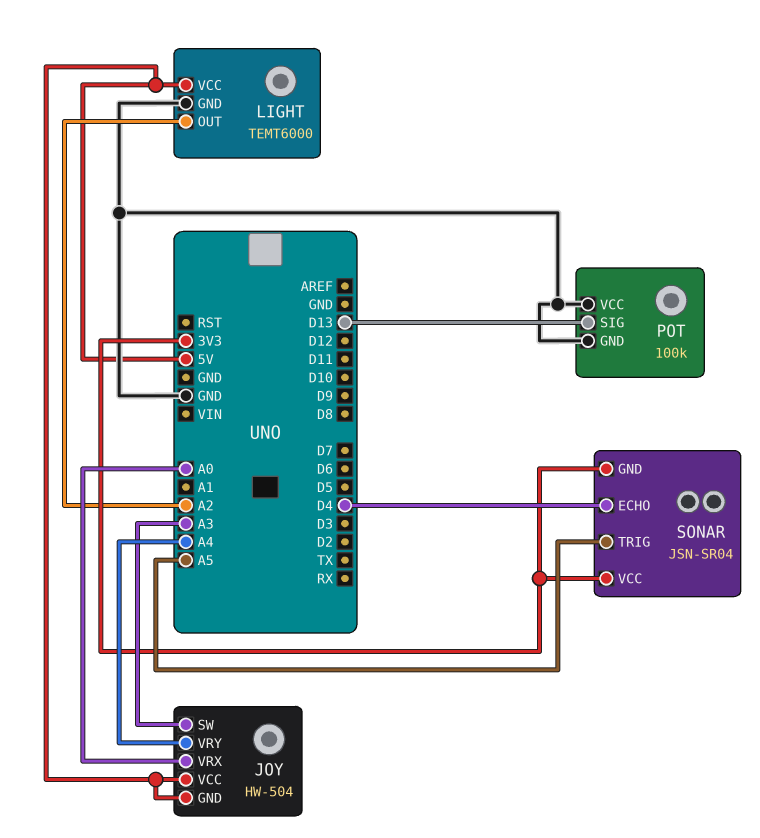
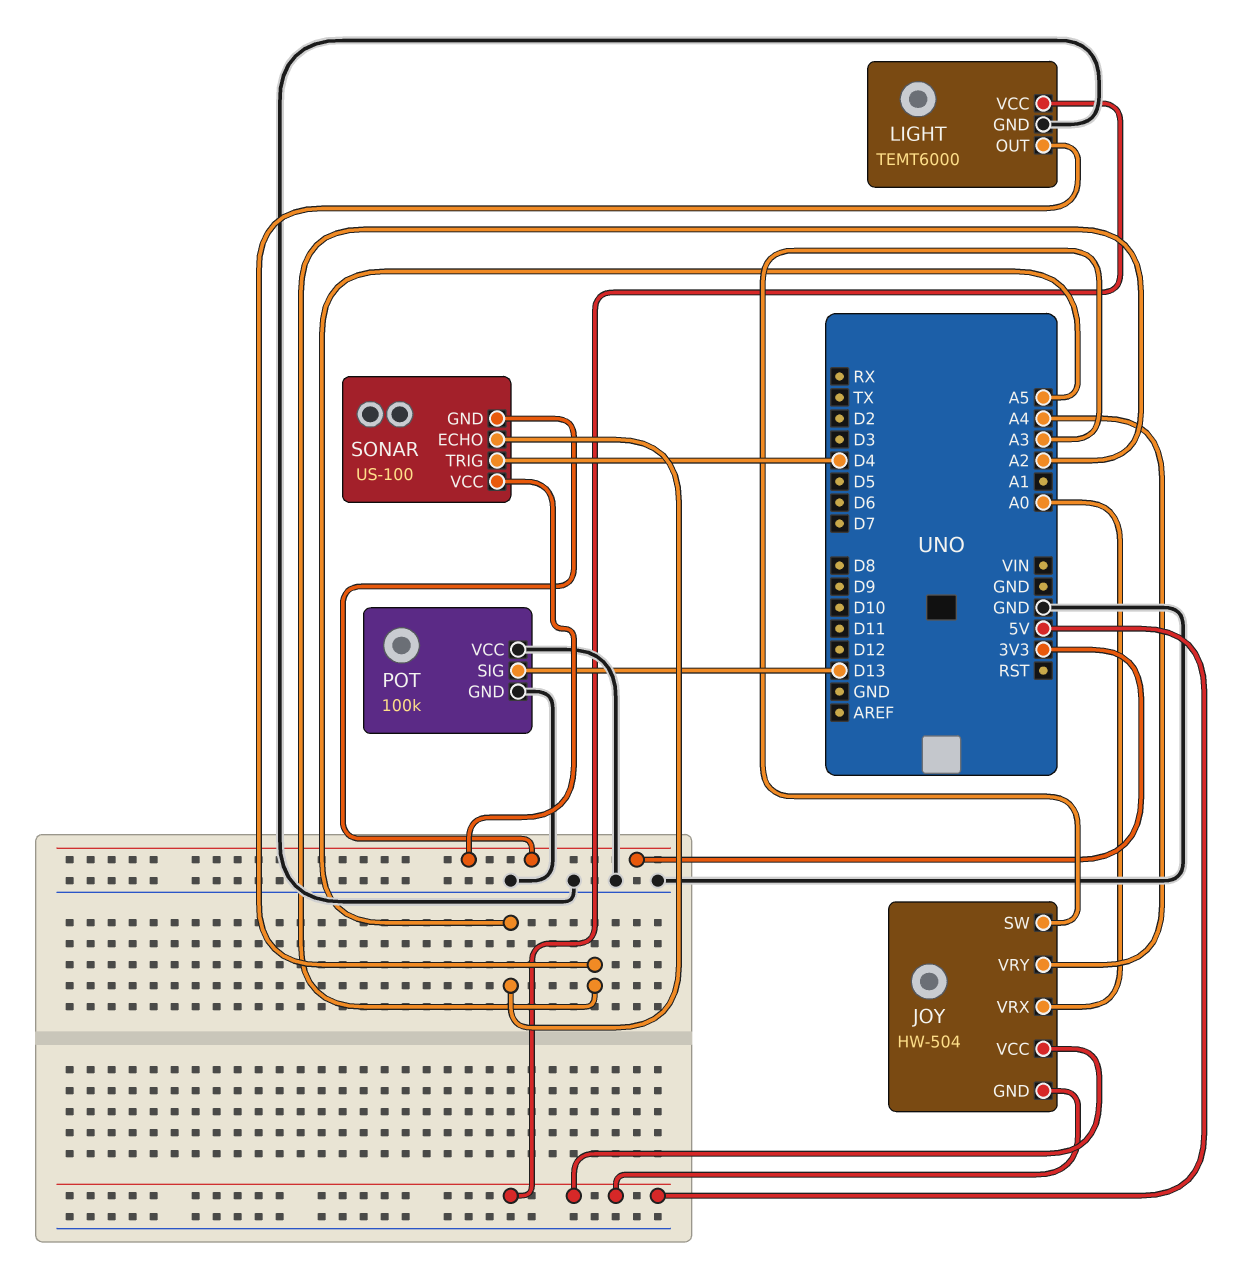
SONAR: JSN-SR04 -> US-100
SONAR pin ECHO: D4 -> A5
SONAR pin TRIG: A5 -> D4

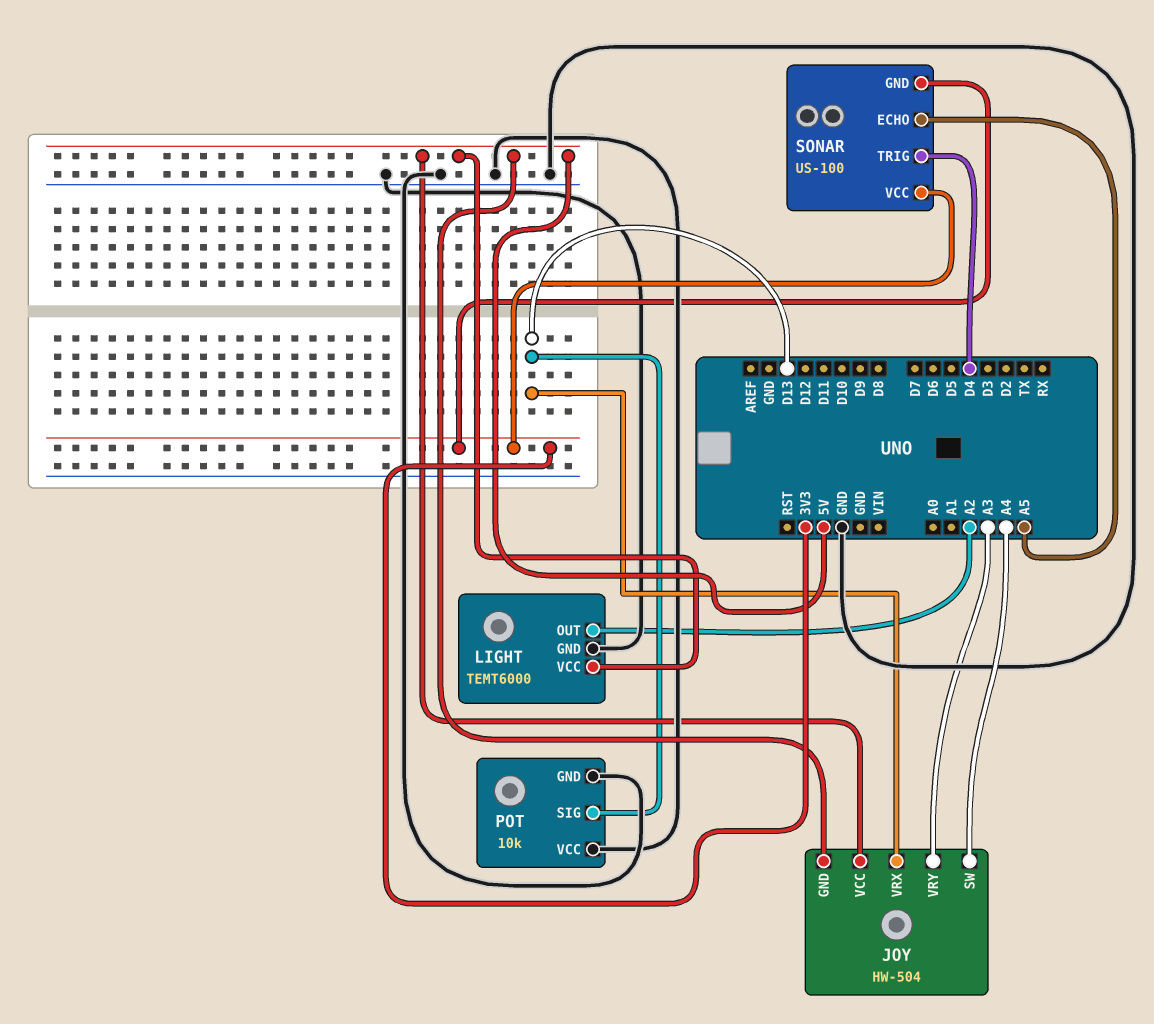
JOY pin SW: A3 -> A4
JOY pin VRX: A0 -> D13
JOY pin VRY: A4 -> A3
POT: 100k -> 10k

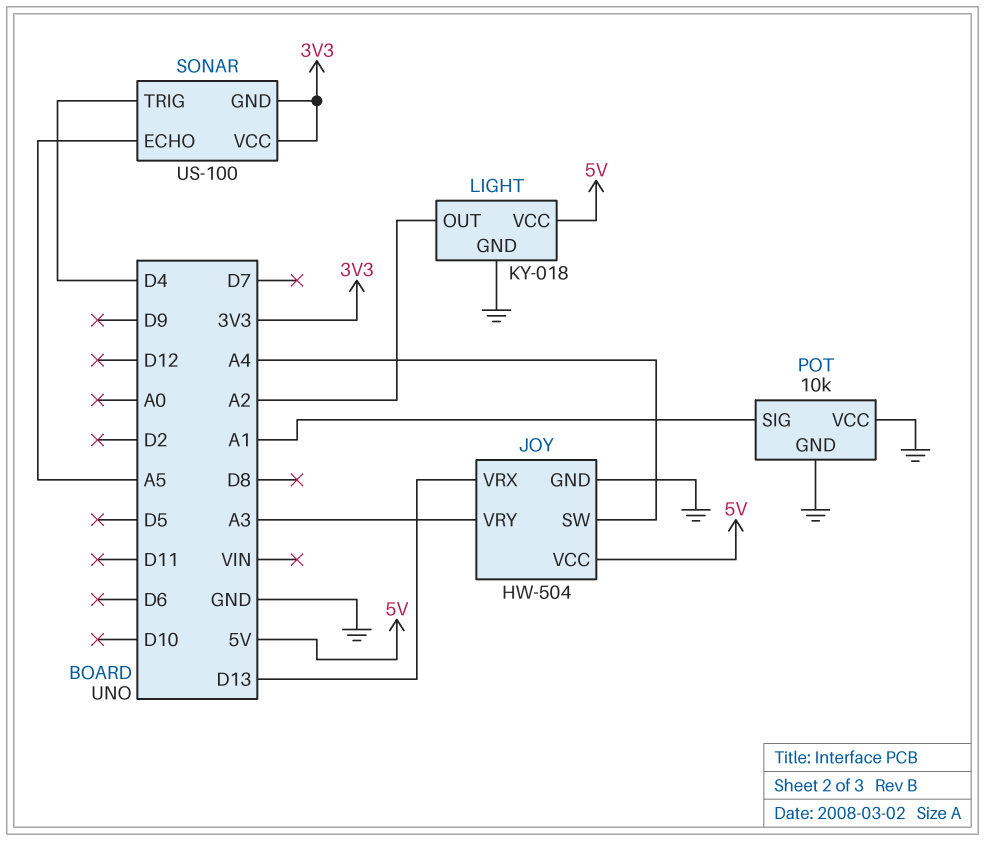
JOY pin GND: 5V -> GND
LIGHT: TEMT6000 -> KY-018
POT pin SIG: D13 -> A1

